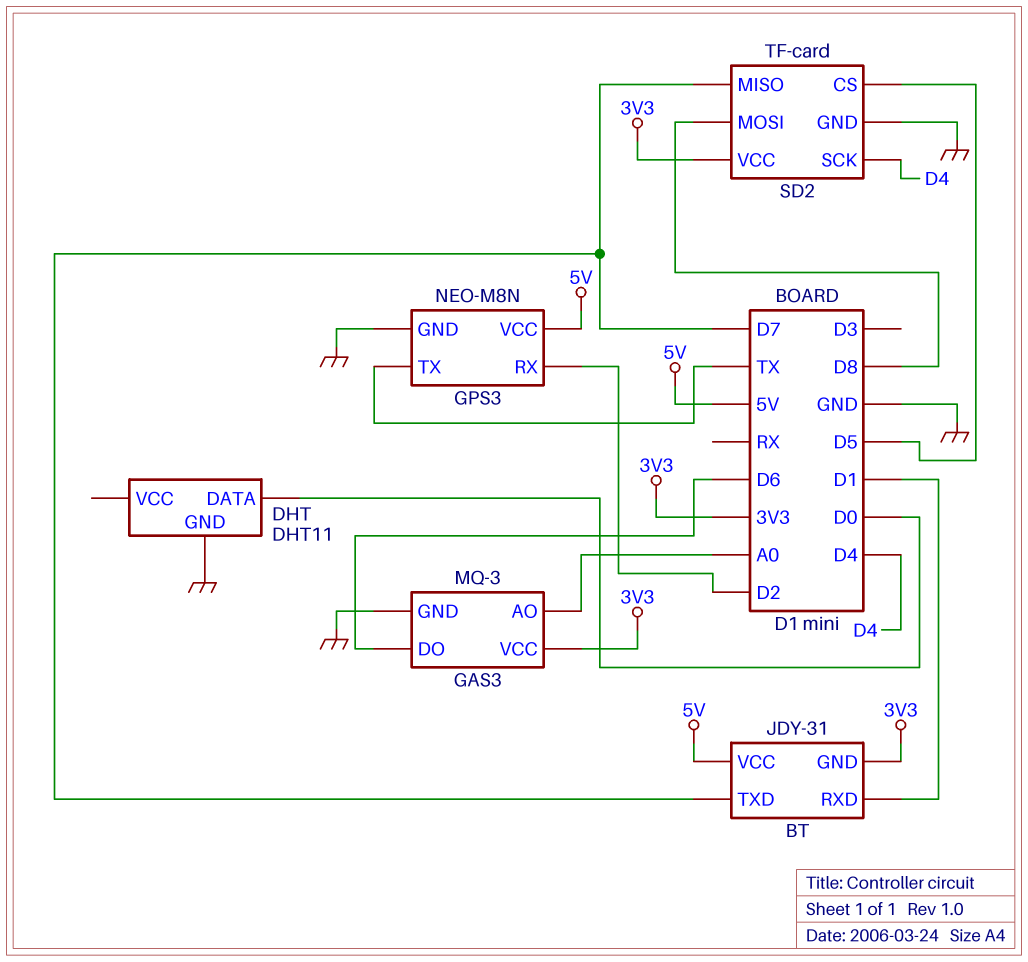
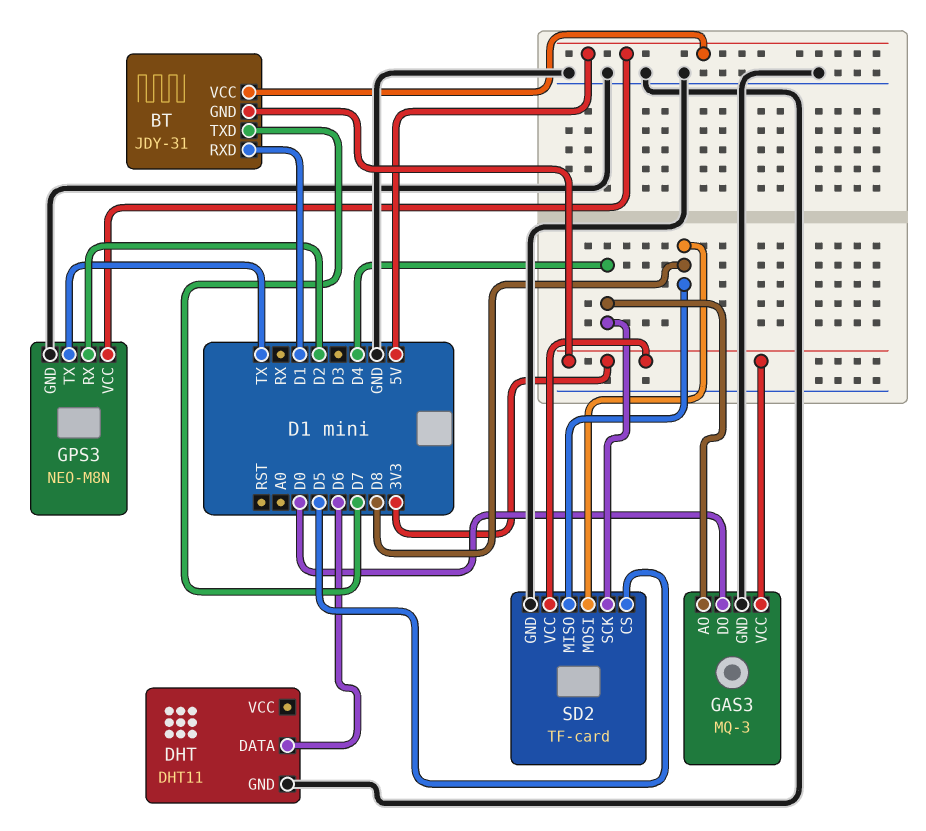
DHT pin DATA: D0 -> D6
GAS3 pin AO: A0 -> D4
GAS3 pin DO: D6 -> D0
SD2 pin MISO: D7 -> D8

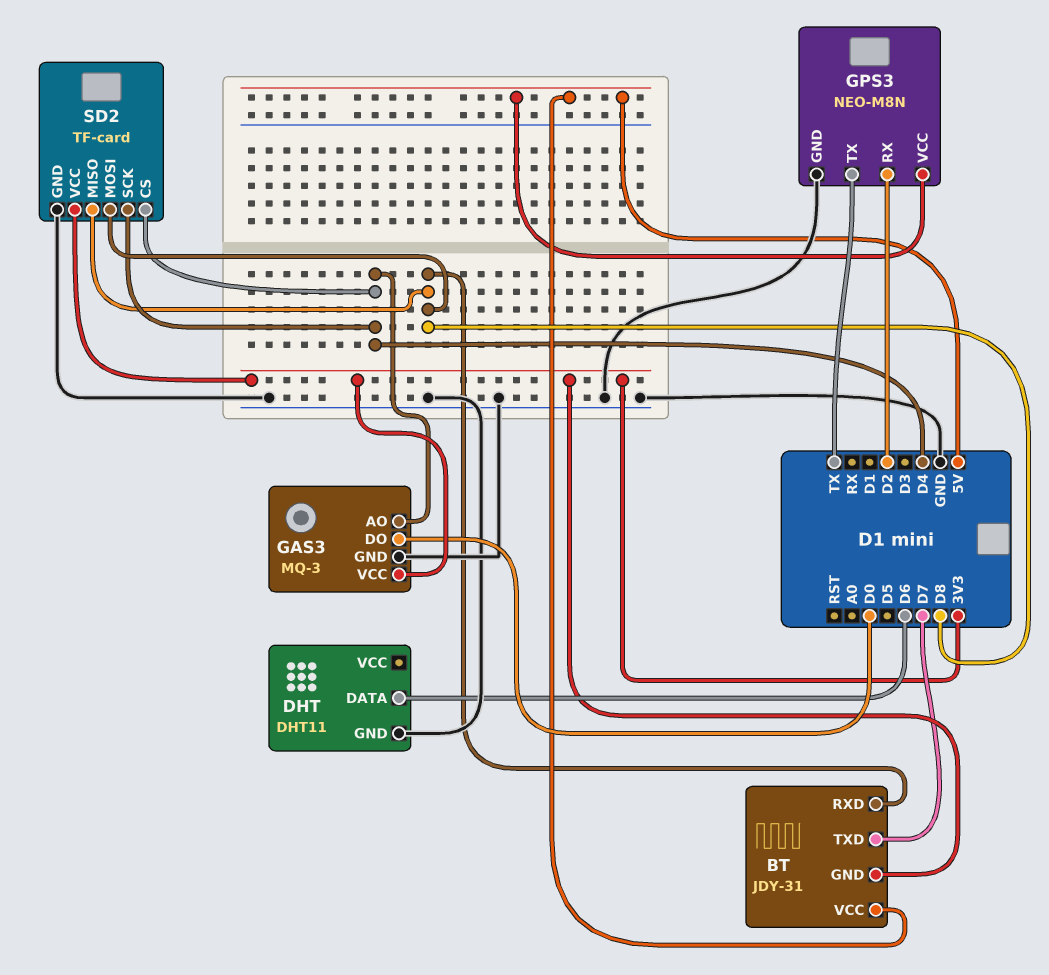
BT pin RXD: D1 -> D8
SD2 pin CS: D5 -> D4

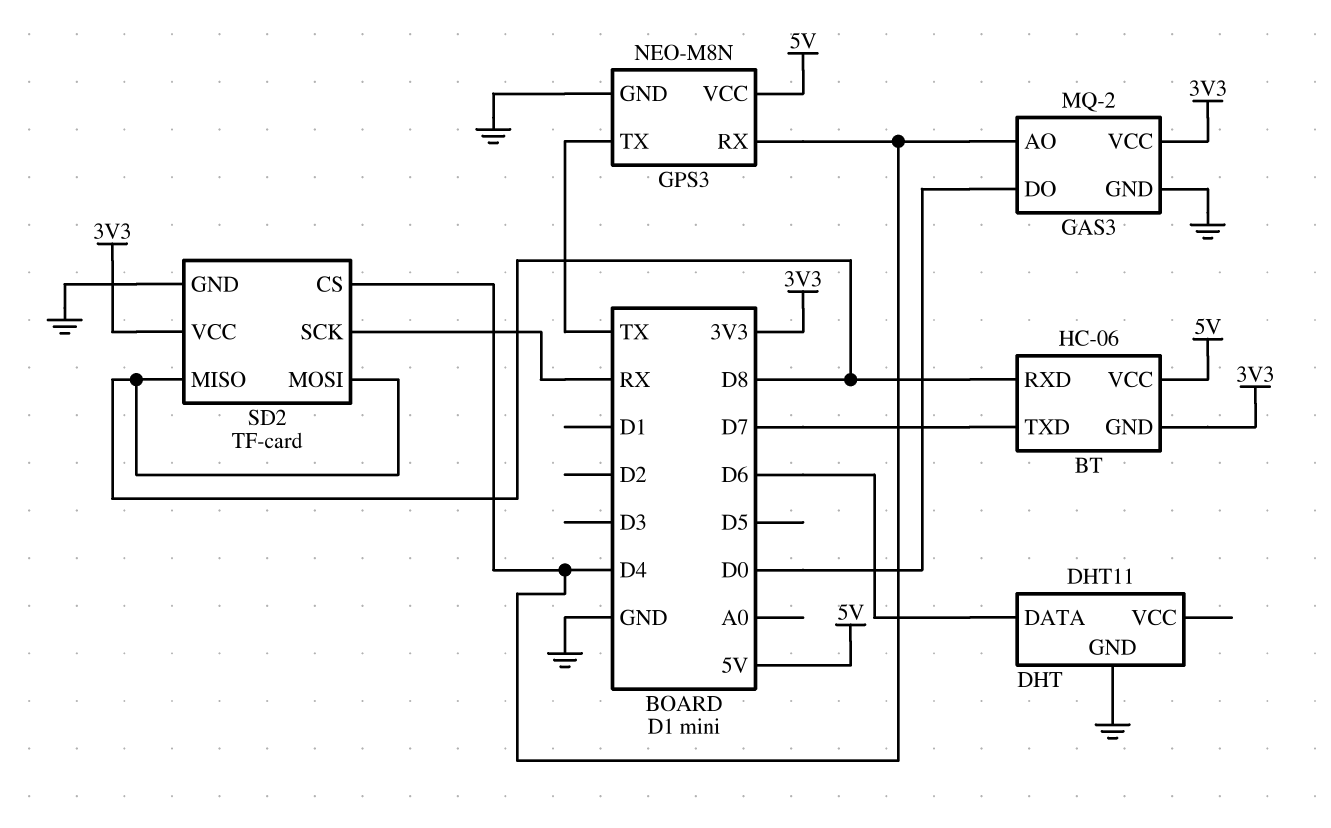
BT: JDY-31 -> HC-06
GAS3: MQ-3 -> MQ-2
GPS3 pin RX: D2 -> D4
SD2 pin SCK: D4 -> RX

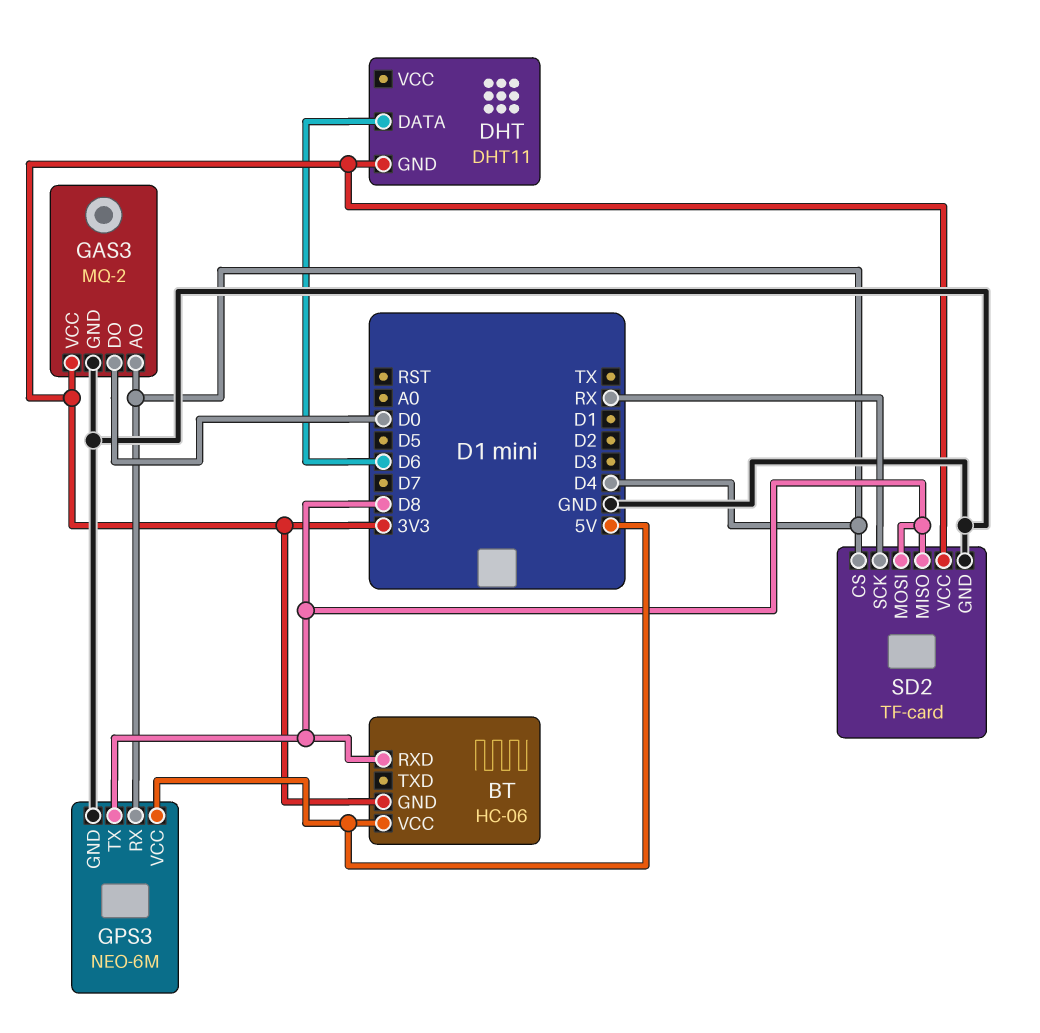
BT pin TXD: D7 -> none
DHT pin GND: GND -> 3V3
GPS3: NEO-M8N -> NEO-6M
GPS3 pin TX: TX -> D8

